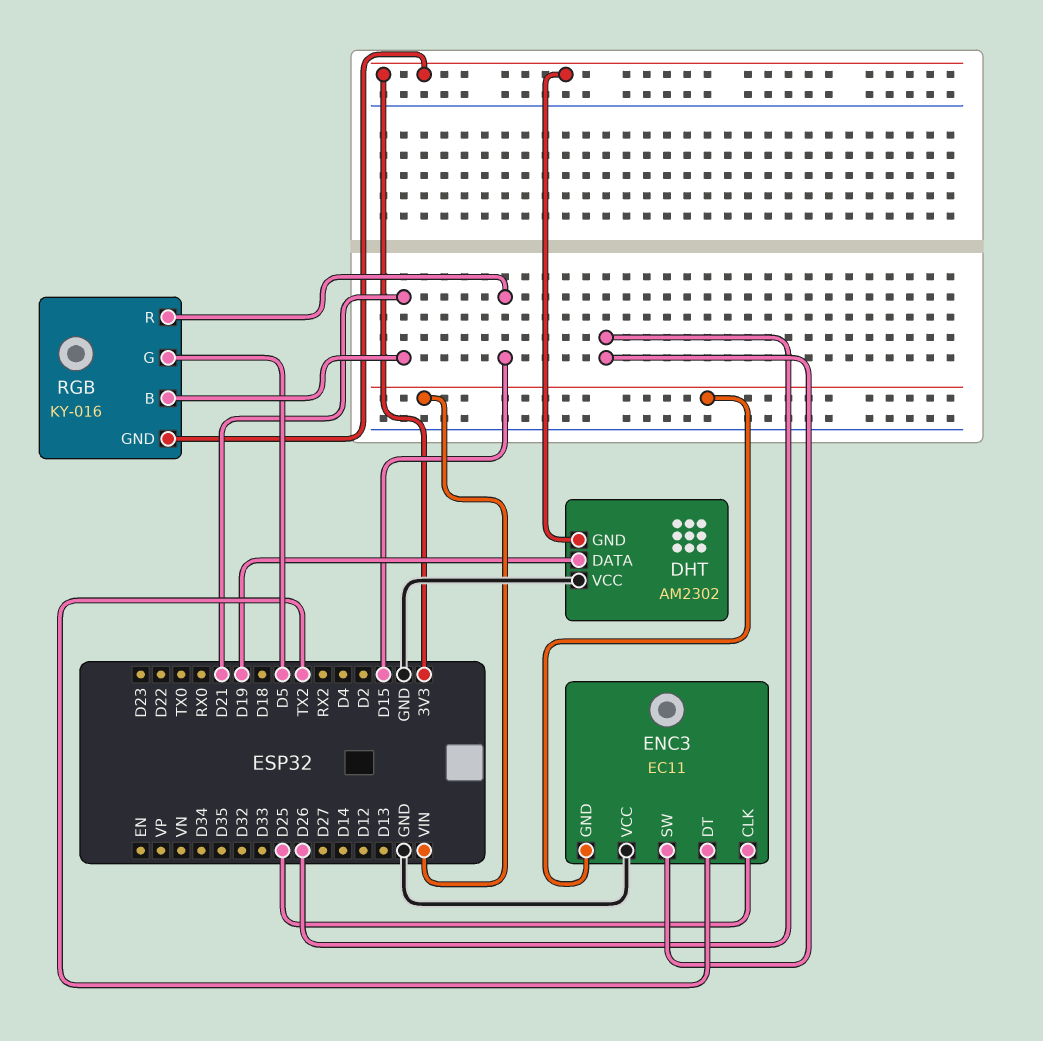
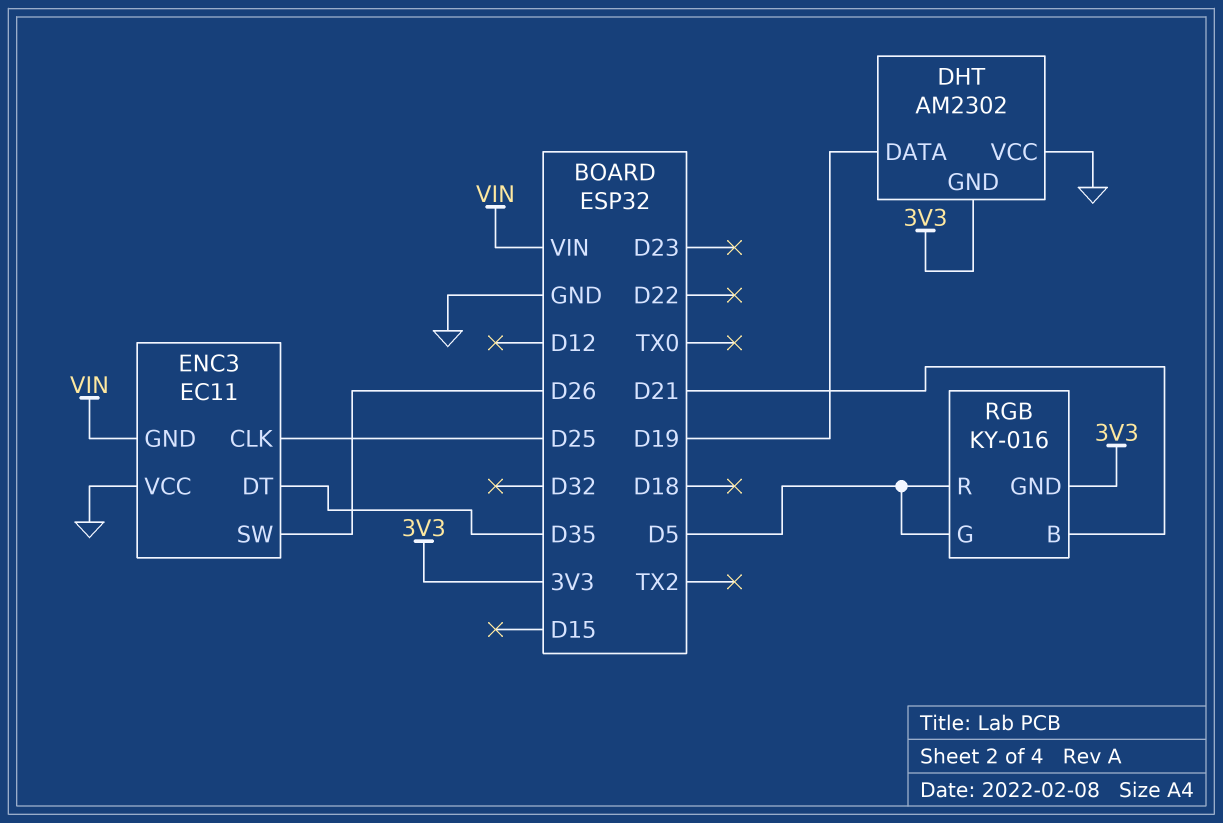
ENC3 pin DT: TX2 -> D35
RGB pin R: D15 -> D5

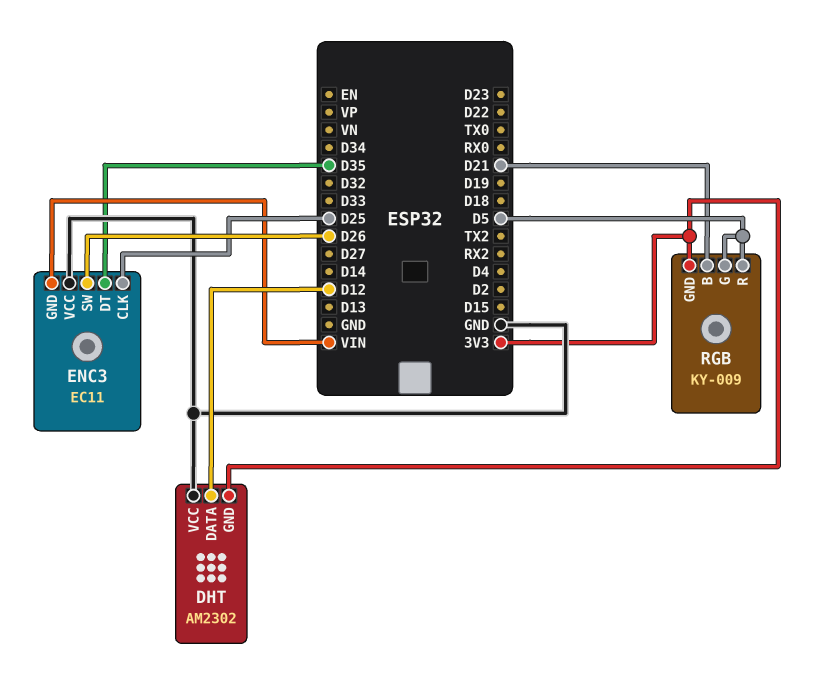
DHT pin DATA: D19 -> D12
RGB: KY-016 -> KY-009

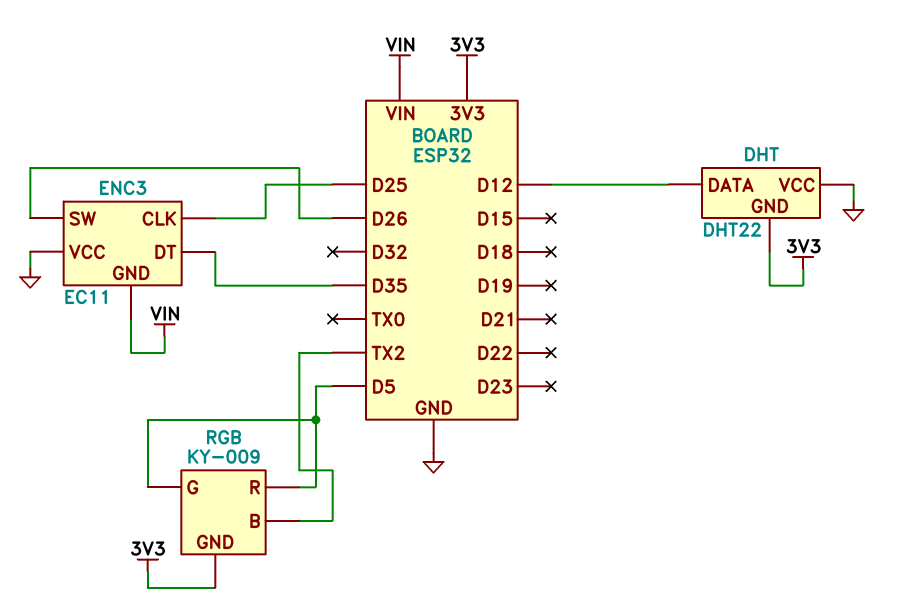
DHT: AM2302 -> DHT22
RGB pin B: D21 -> TX2

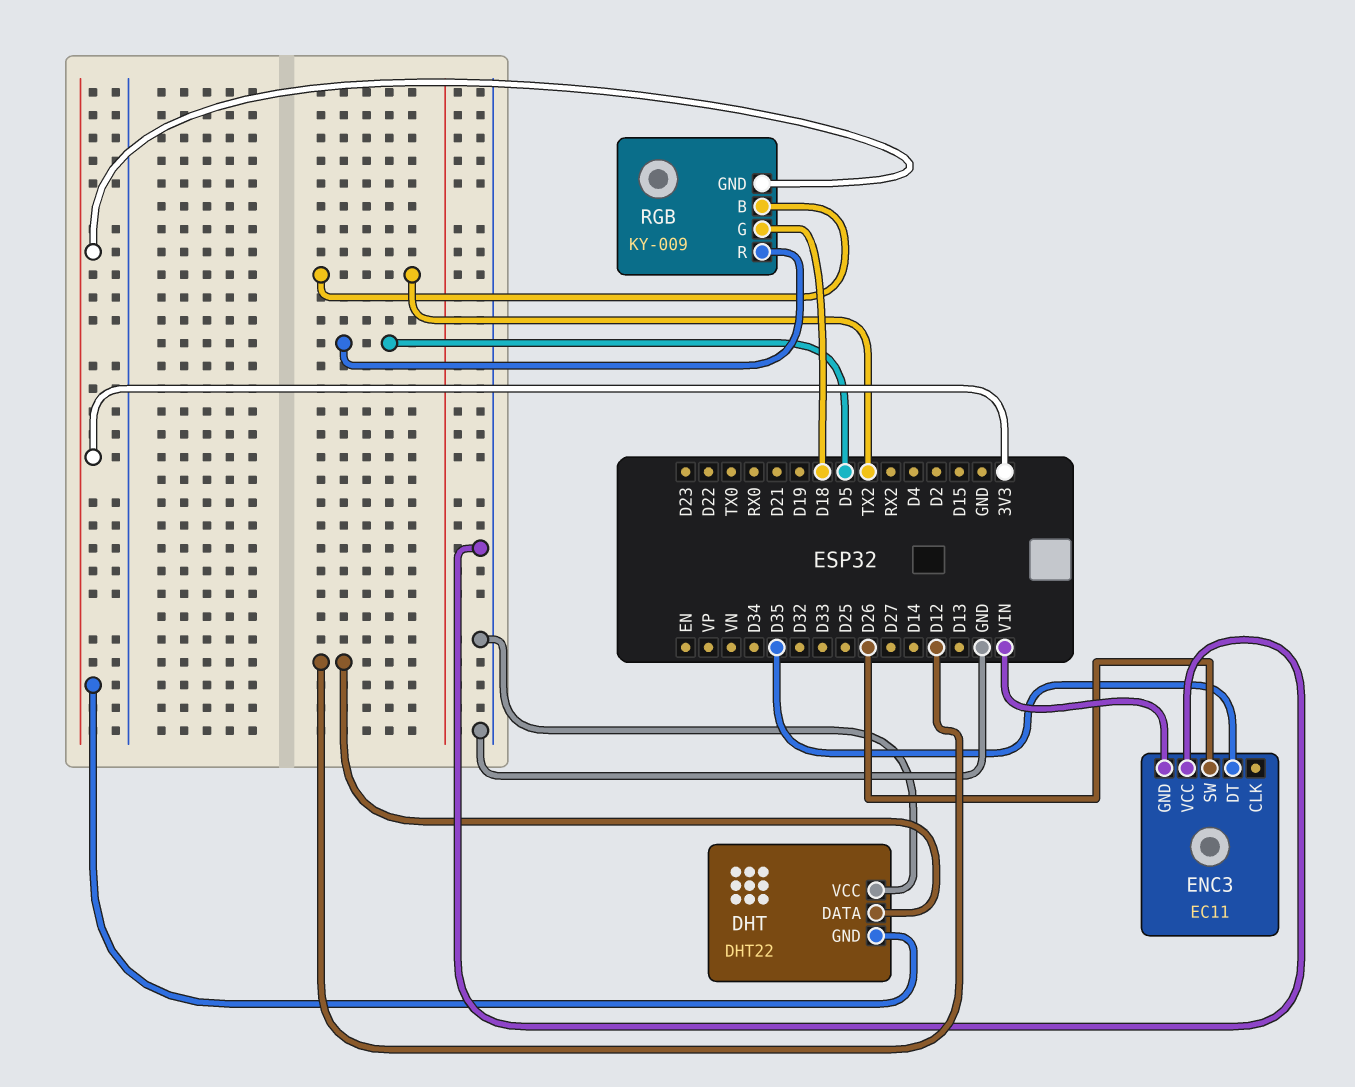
ENC3 pin CLK: D25 -> none
RGB pin G: D5 -> D18

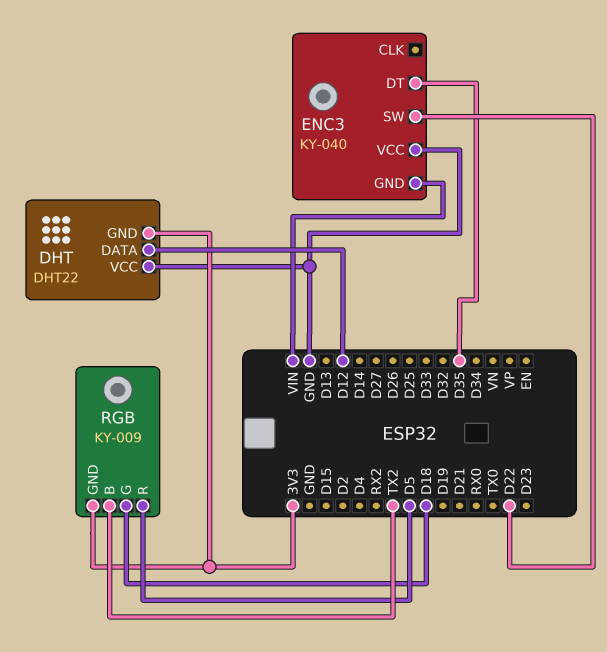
ENC3: EC11 -> KY-040
ENC3 pin SW: D26 -> D22

